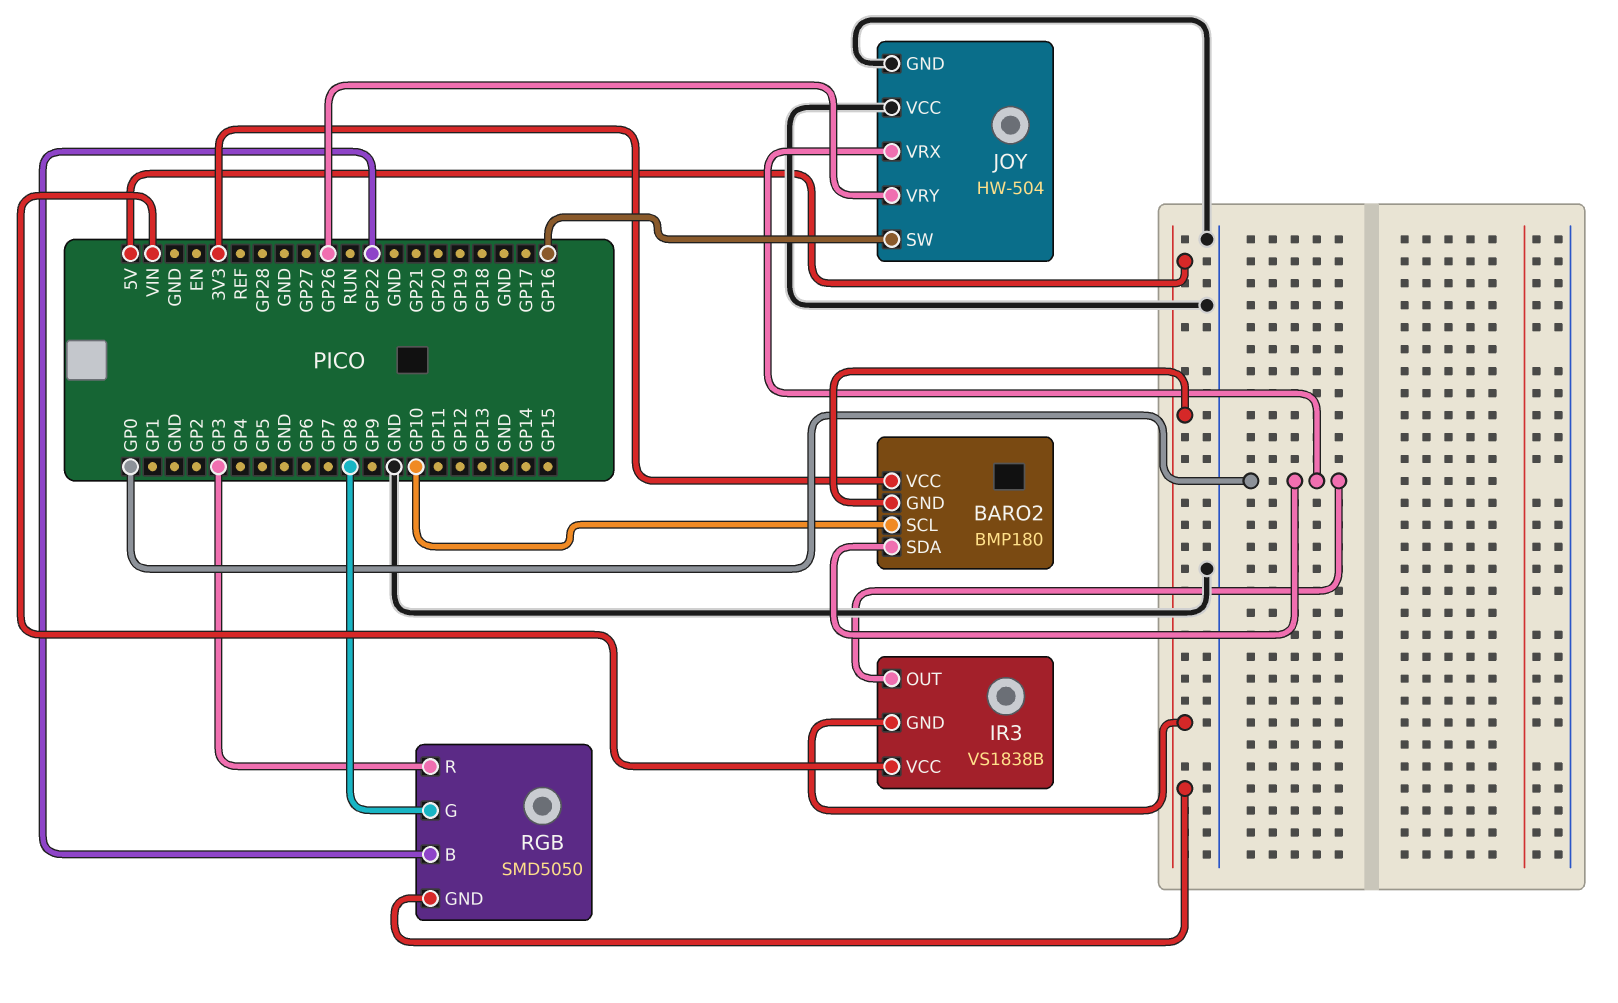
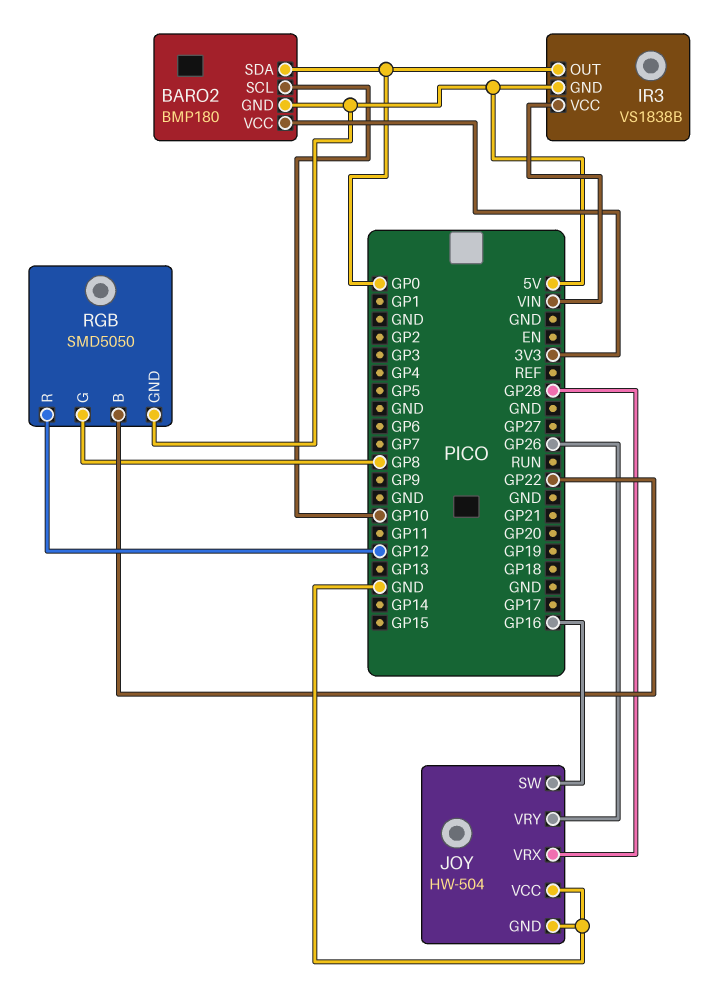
JOY pin VRX: GP0 -> GP28
RGB pin R: GP3 -> GP12

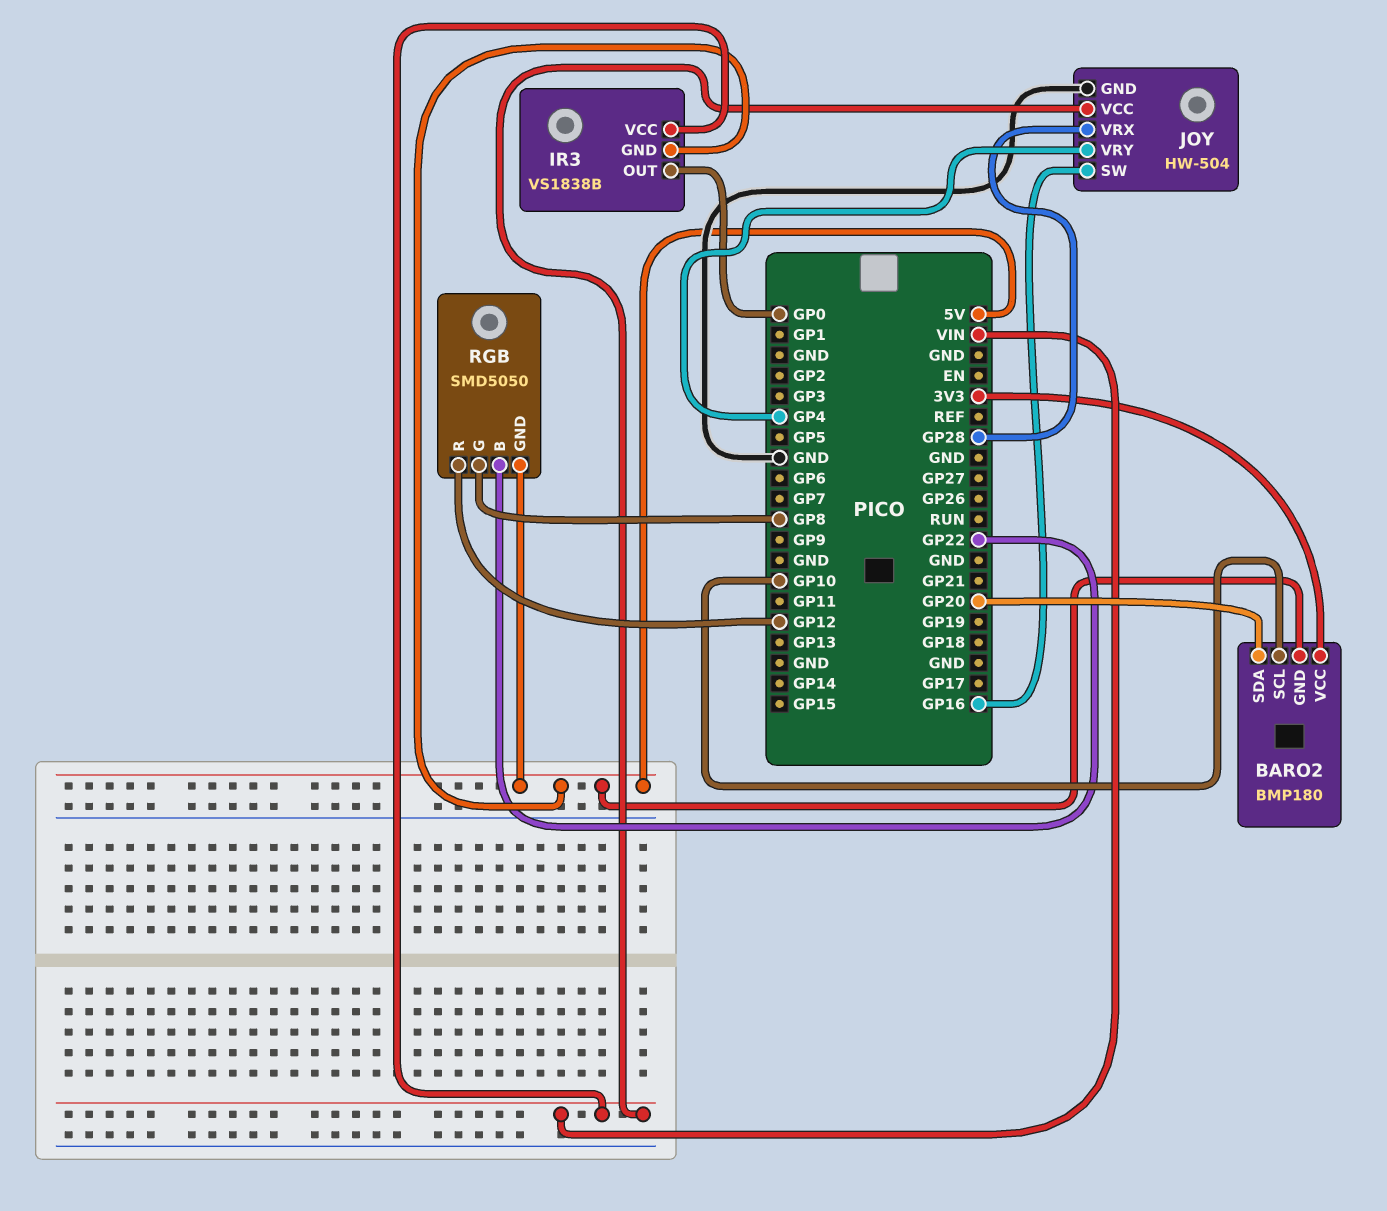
BARO2 pin SDA: GP0 -> GP20
JOY pin VCC: GND -> VIN
JOY pin VRY: GP26 -> GP4

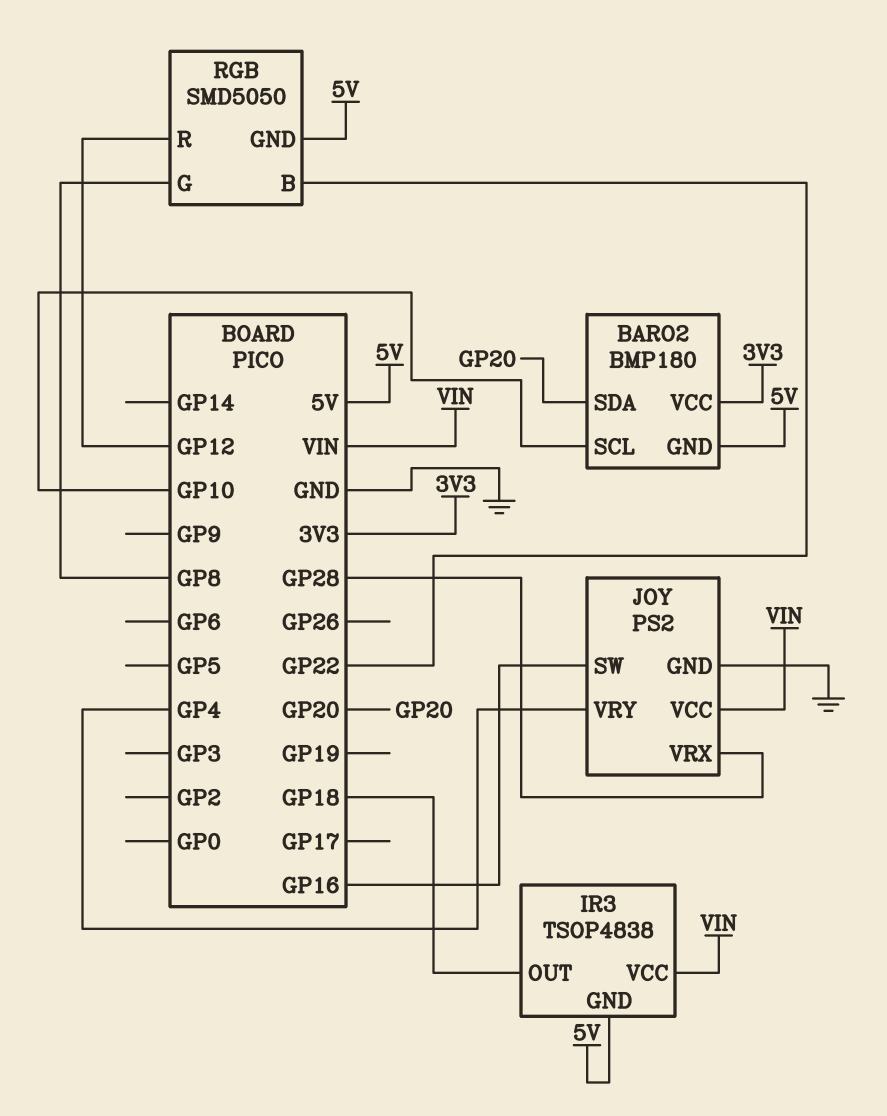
IR3: VS1838B -> TSOP4838
IR3 pin OUT: GP0 -> GP18
JOY: HW-504 -> PS2

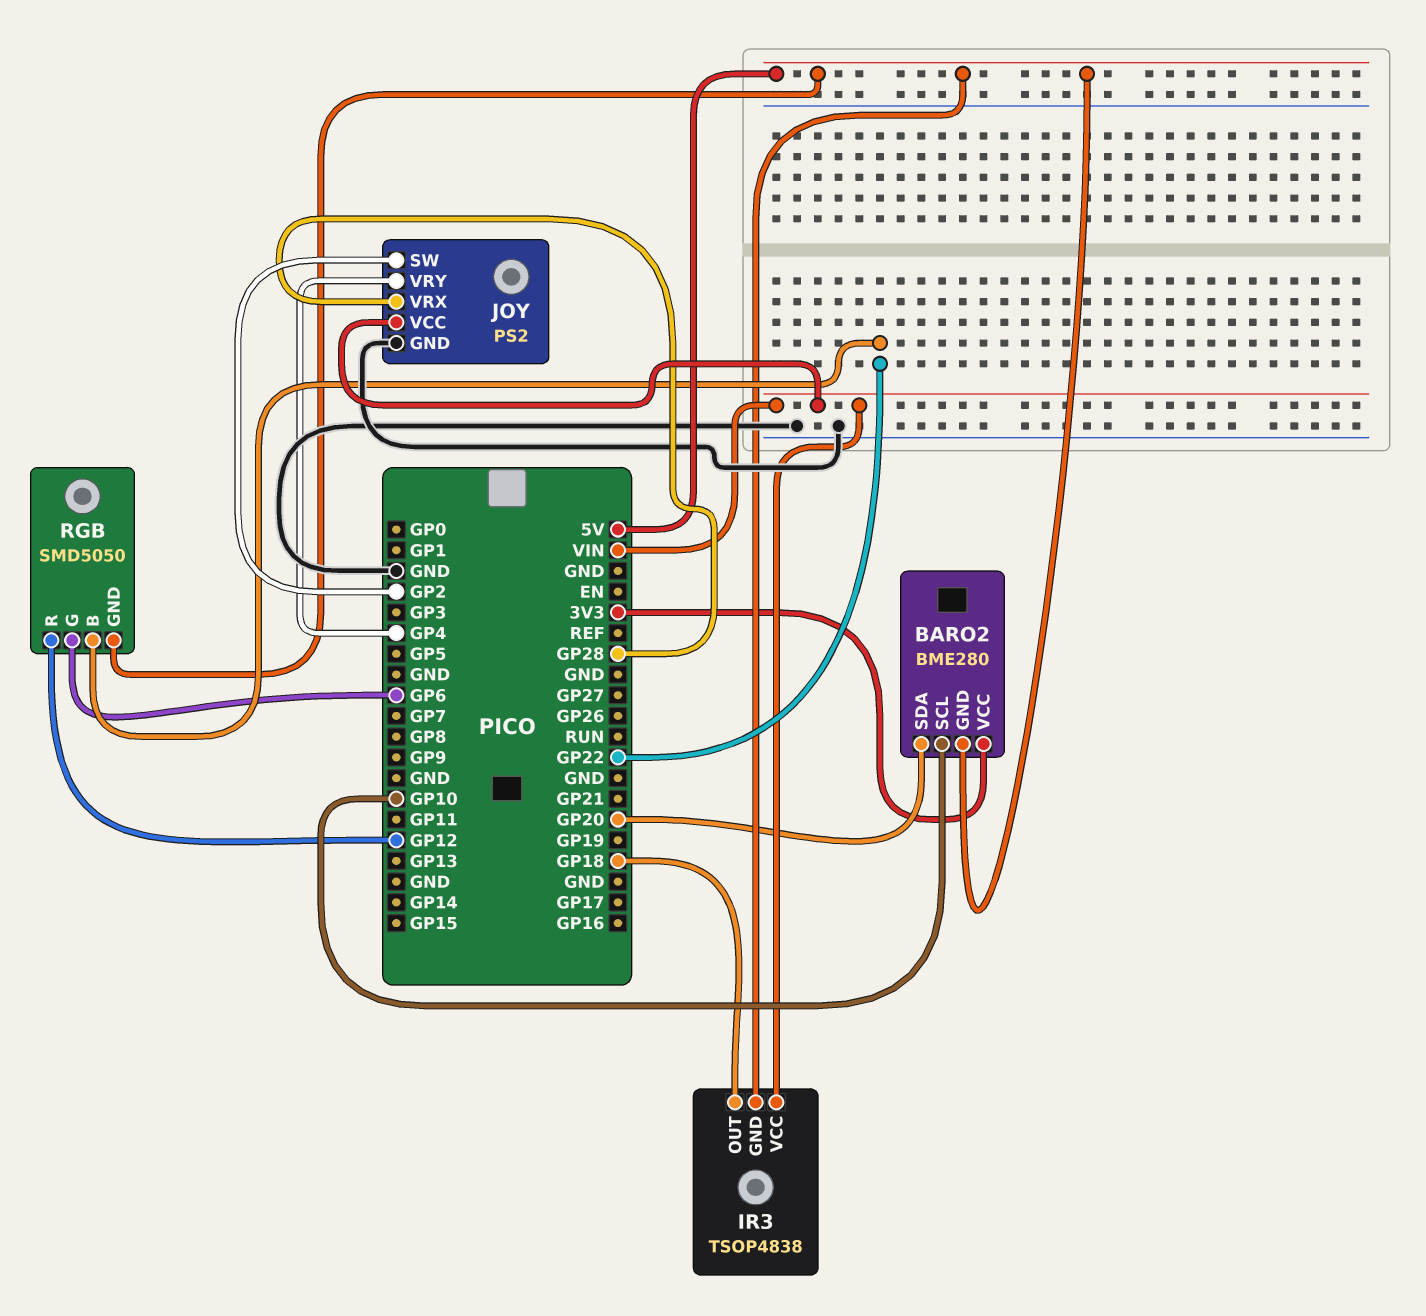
BARO2: BMP180 -> BME280
JOY pin SW: GP16 -> GP2
RGB pin G: GP8 -> GP6

